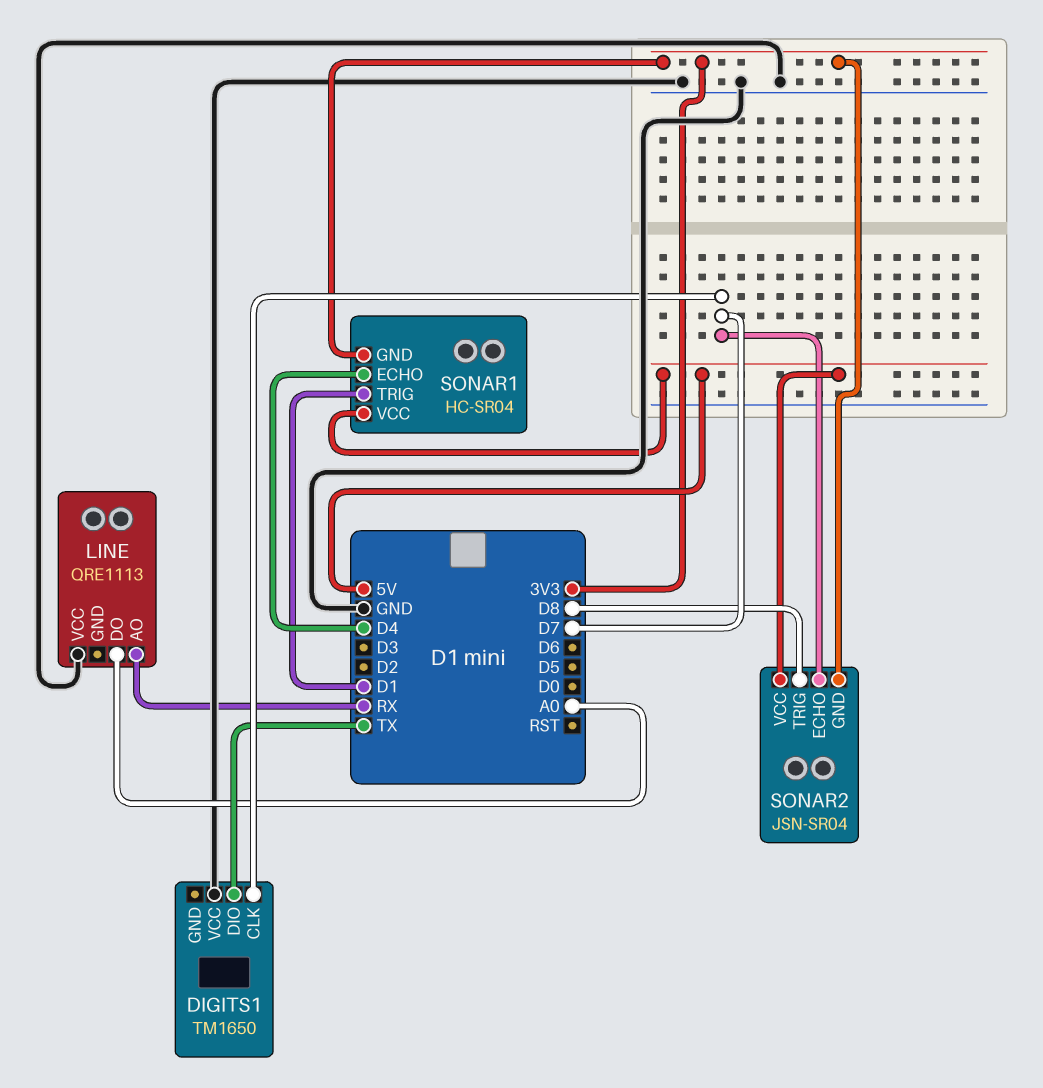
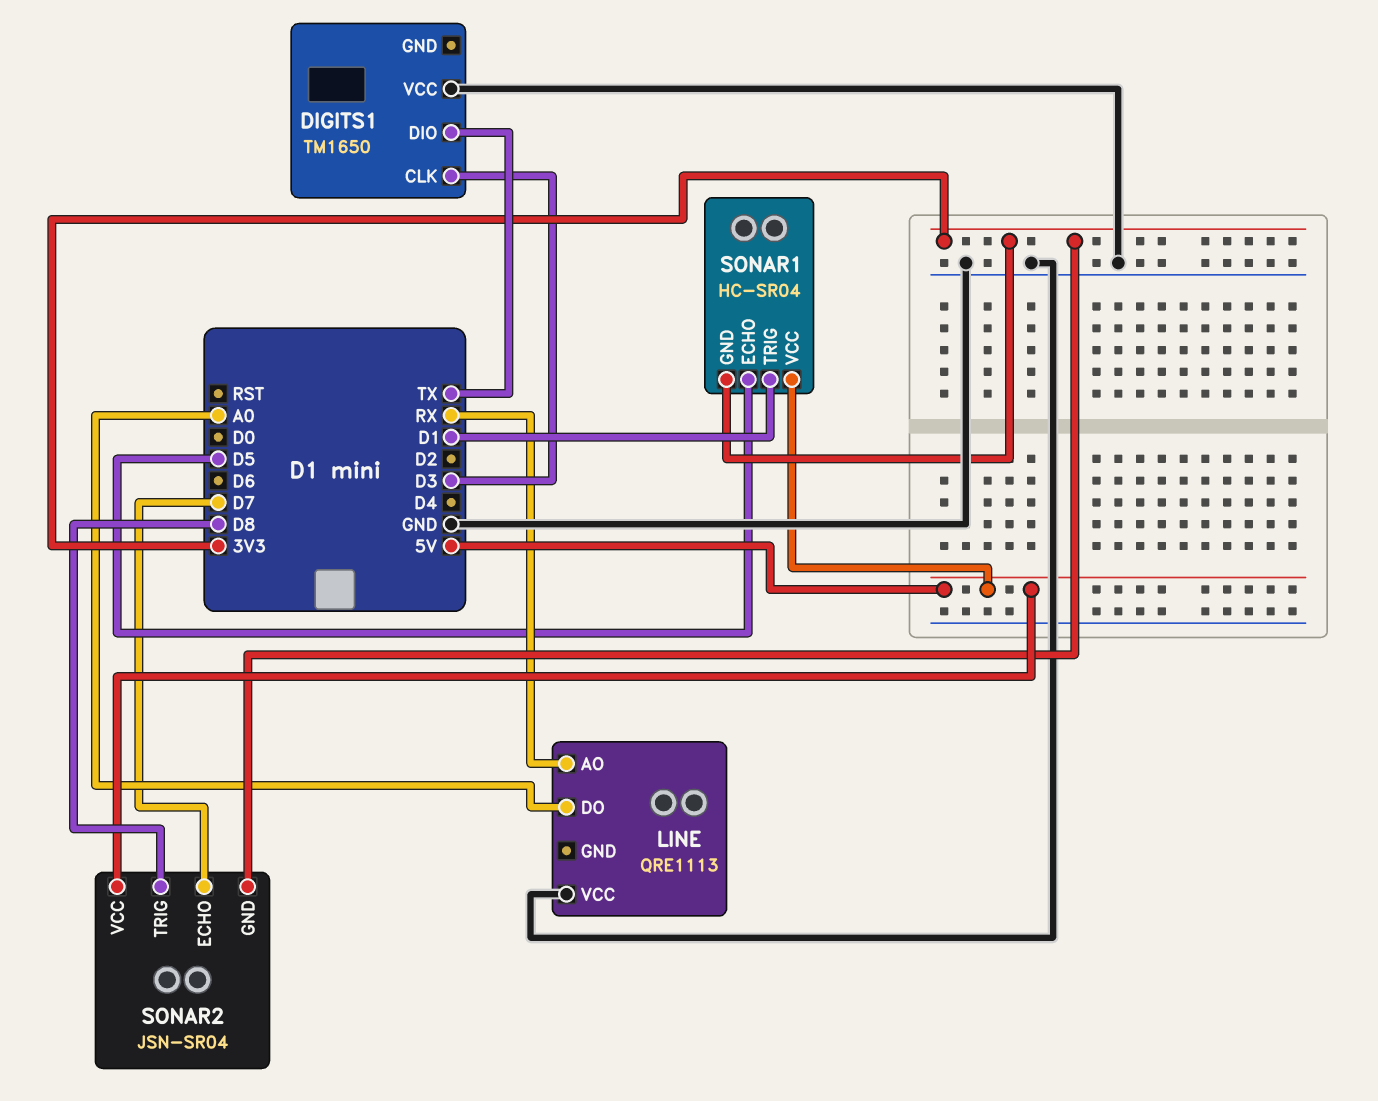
DIGITS1 pin CLK: D7 -> D3
SONAR1 pin ECHO: D4 -> D5

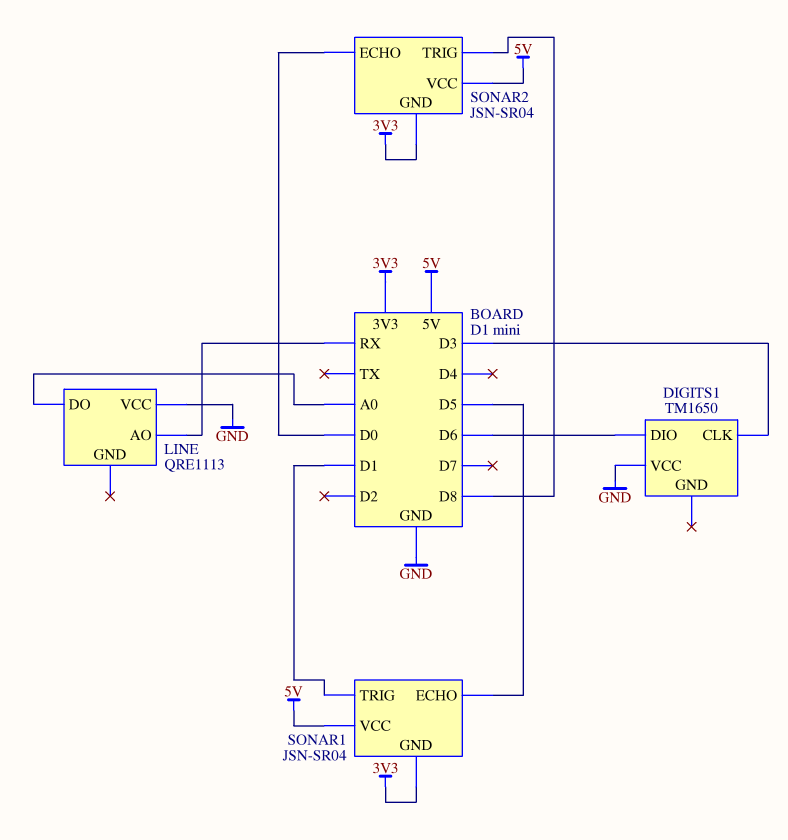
DIGITS1 pin DIO: TX -> D6
SONAR1: HC-SR04 -> JSN-SR04
SONAR2 pin ECHO: D7 -> D0

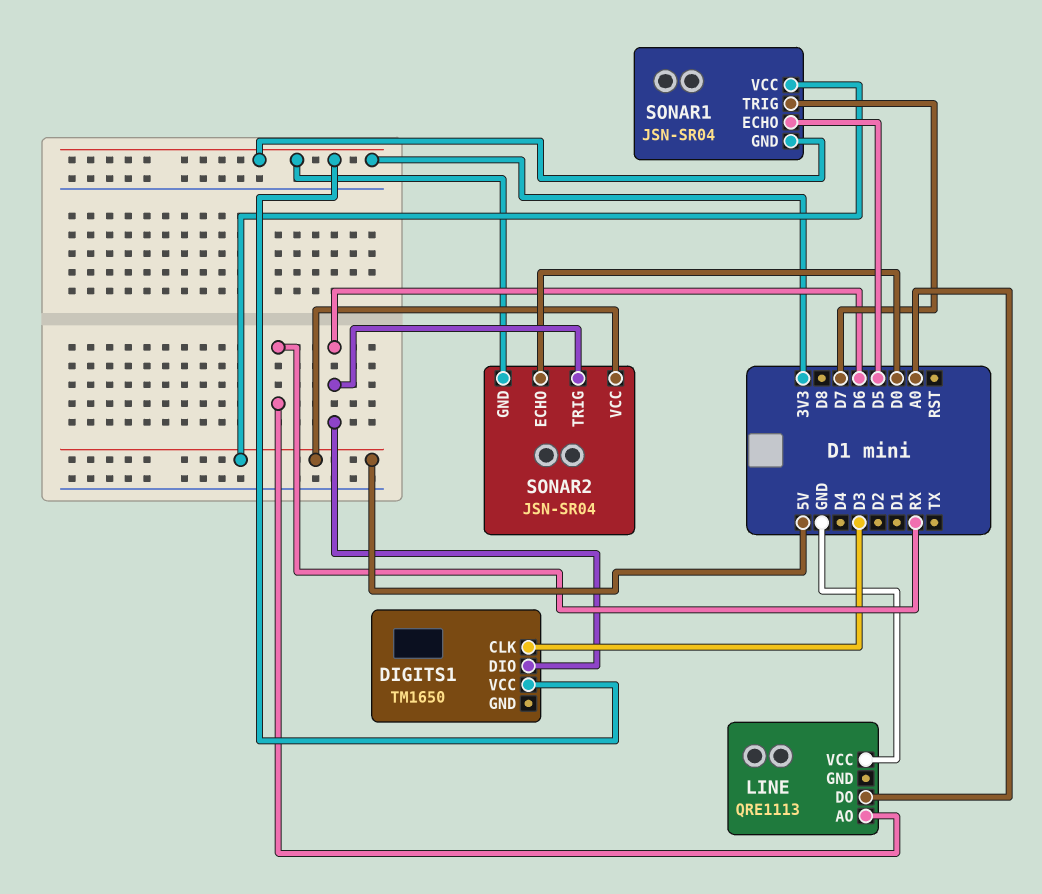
DIGITS1 pin VCC: GND -> 3V3
SONAR1 pin TRIG: D1 -> D7
SONAR2 pin TRIG: D8 -> D6

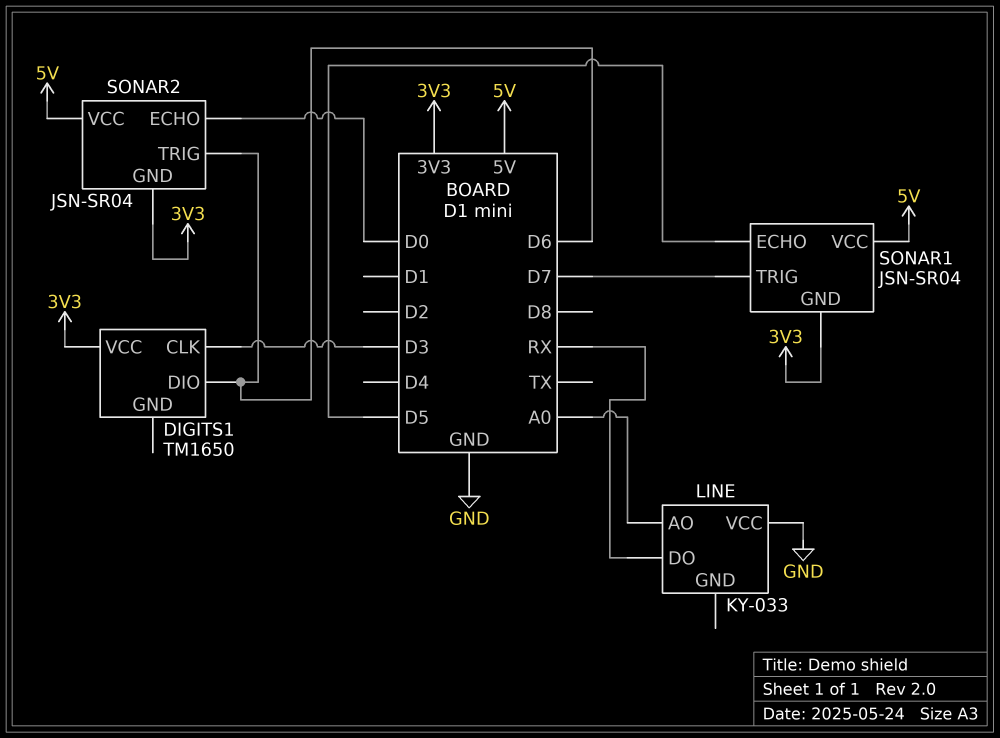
LINE: QRE1113 -> KY-033
LINE pin AO: RX -> A0
LINE pin DO: A0 -> RX

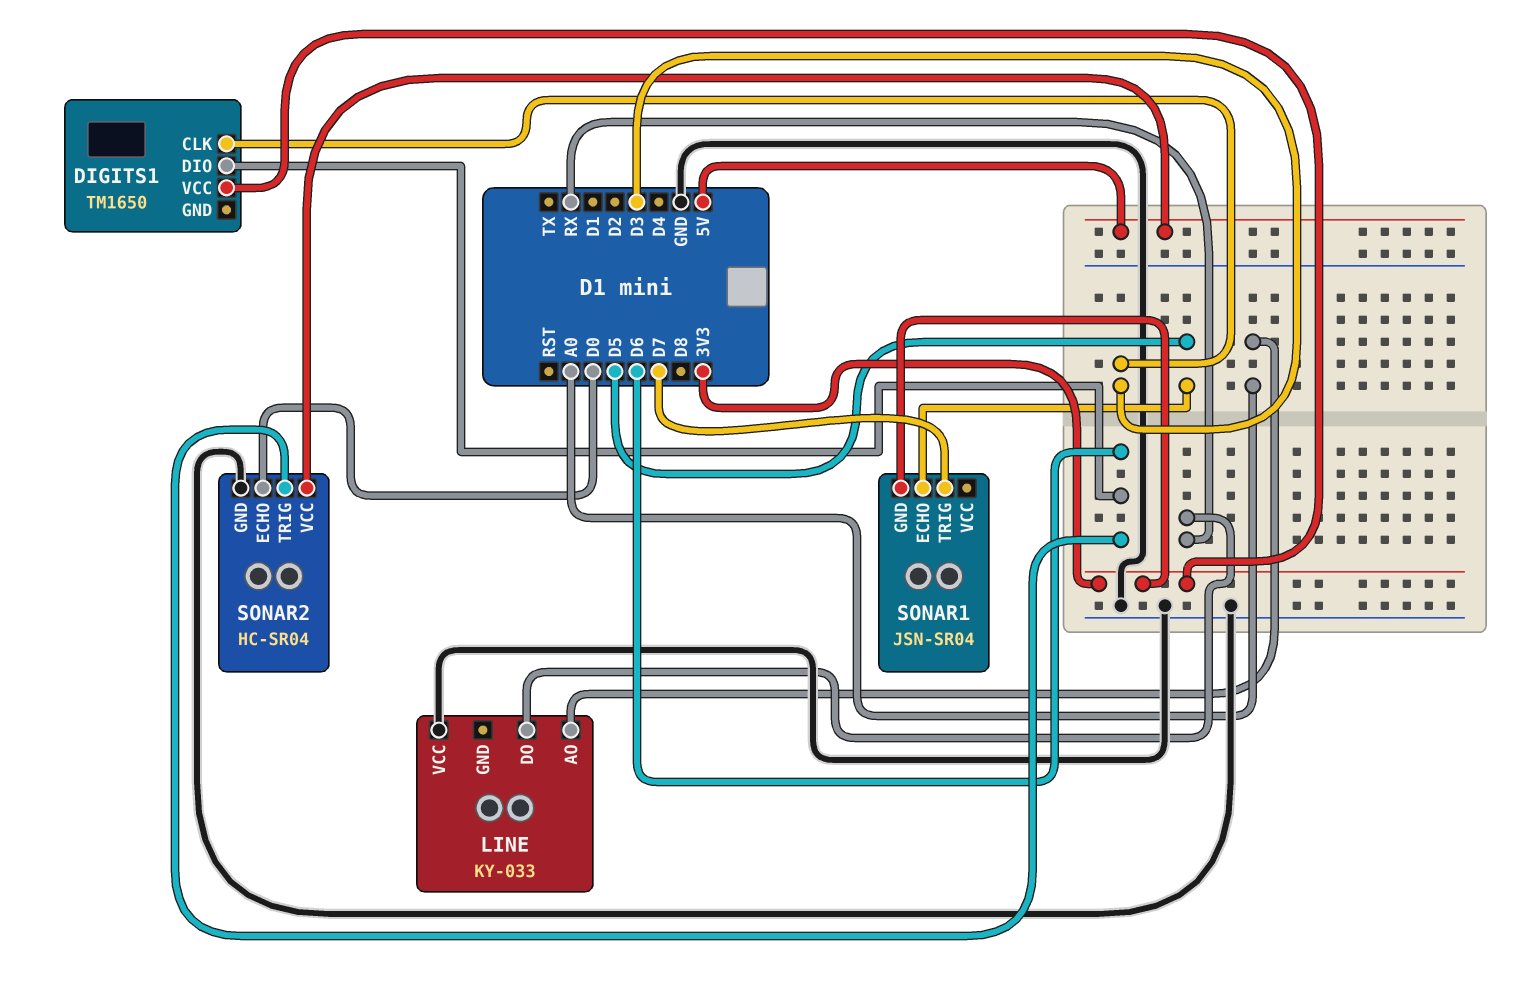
SONAR1 pin VCC: 5V -> none
SONAR2: JSN-SR04 -> HC-SR04
SONAR2 pin GND: 3V3 -> GND

